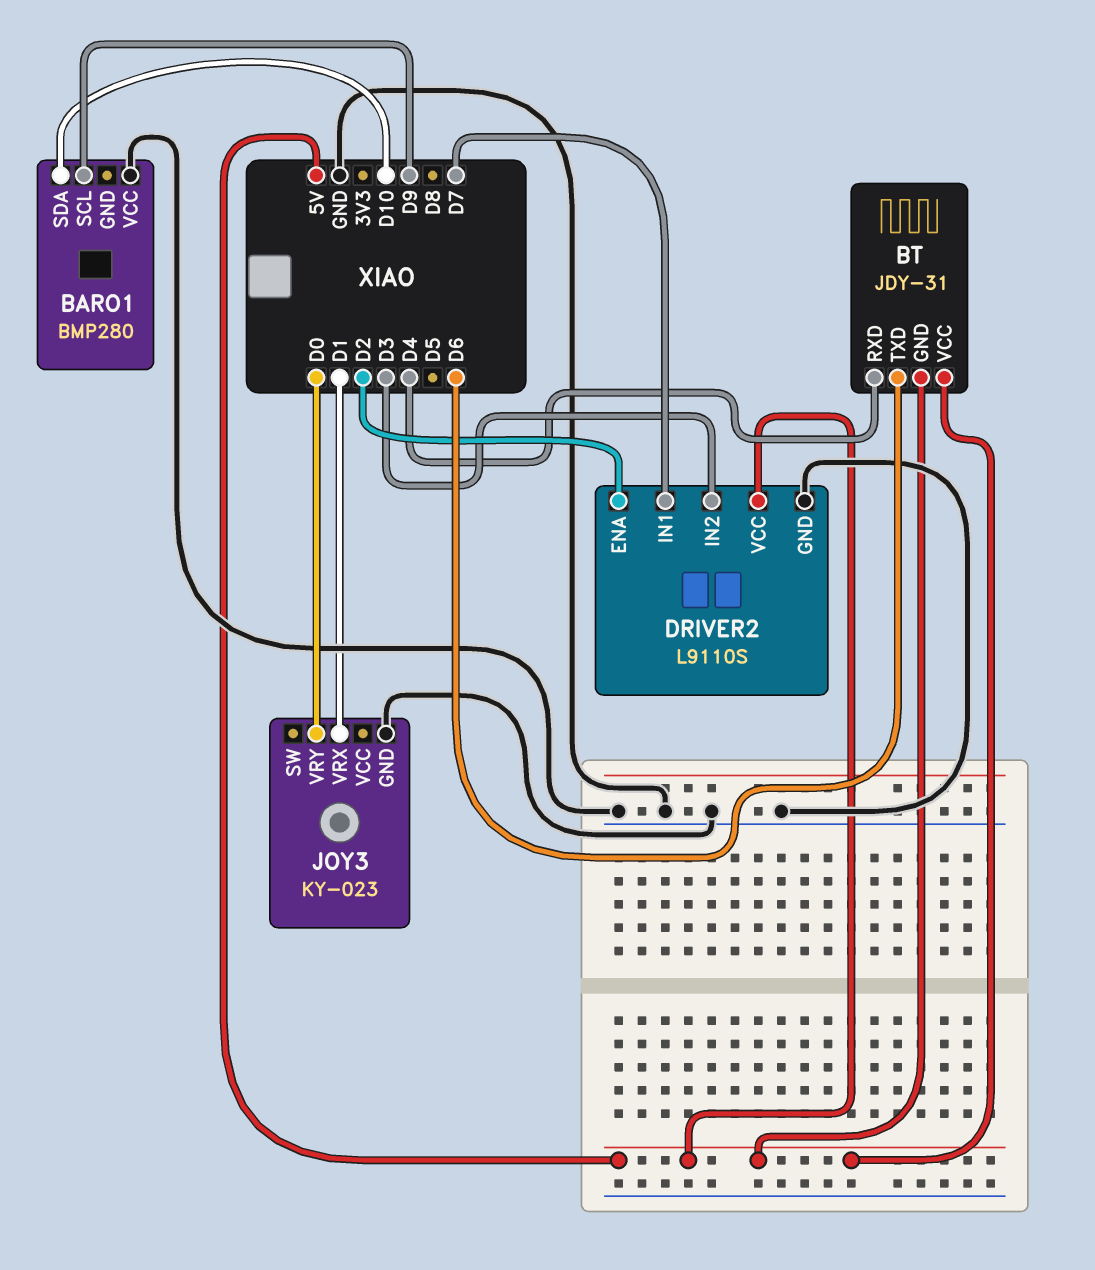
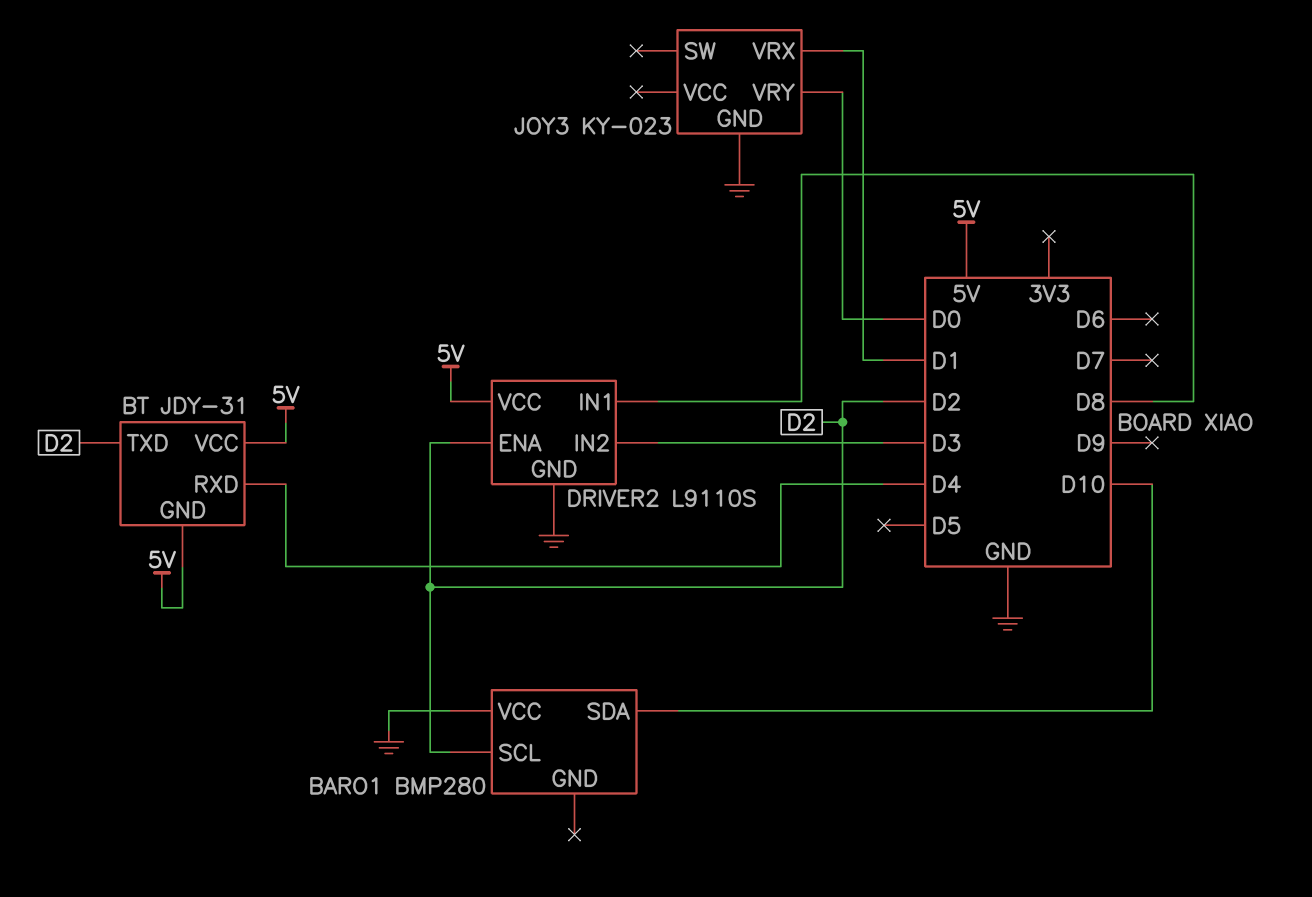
BARO1 pin SCL: D9 -> D2
BT pin TXD: D6 -> D2
DRIVER2 pin IN1: D7 -> D8

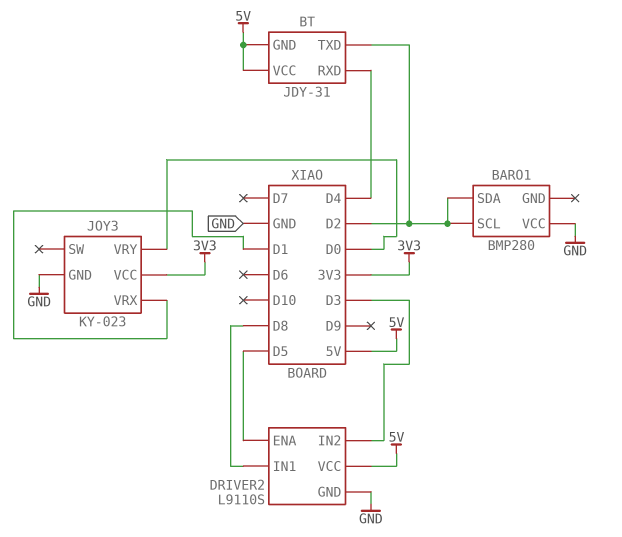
BARO1 pin SDA: D10 -> D2
DRIVER2 pin ENA: D2 -> D5
JOY3 pin VCC: none -> 3V3

